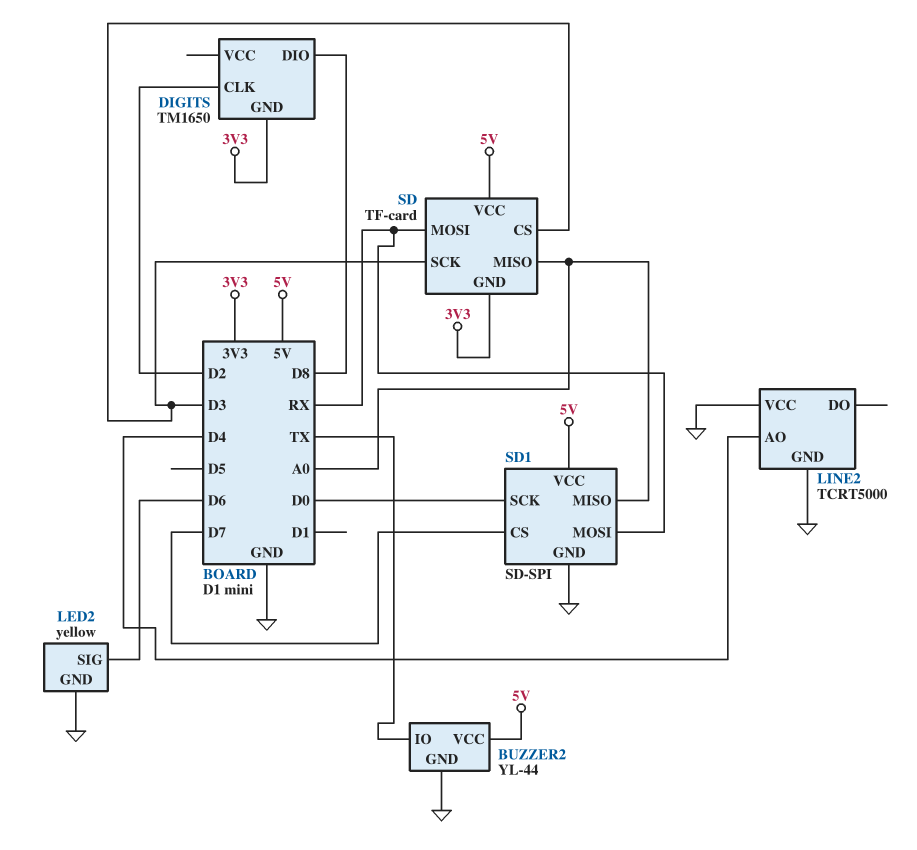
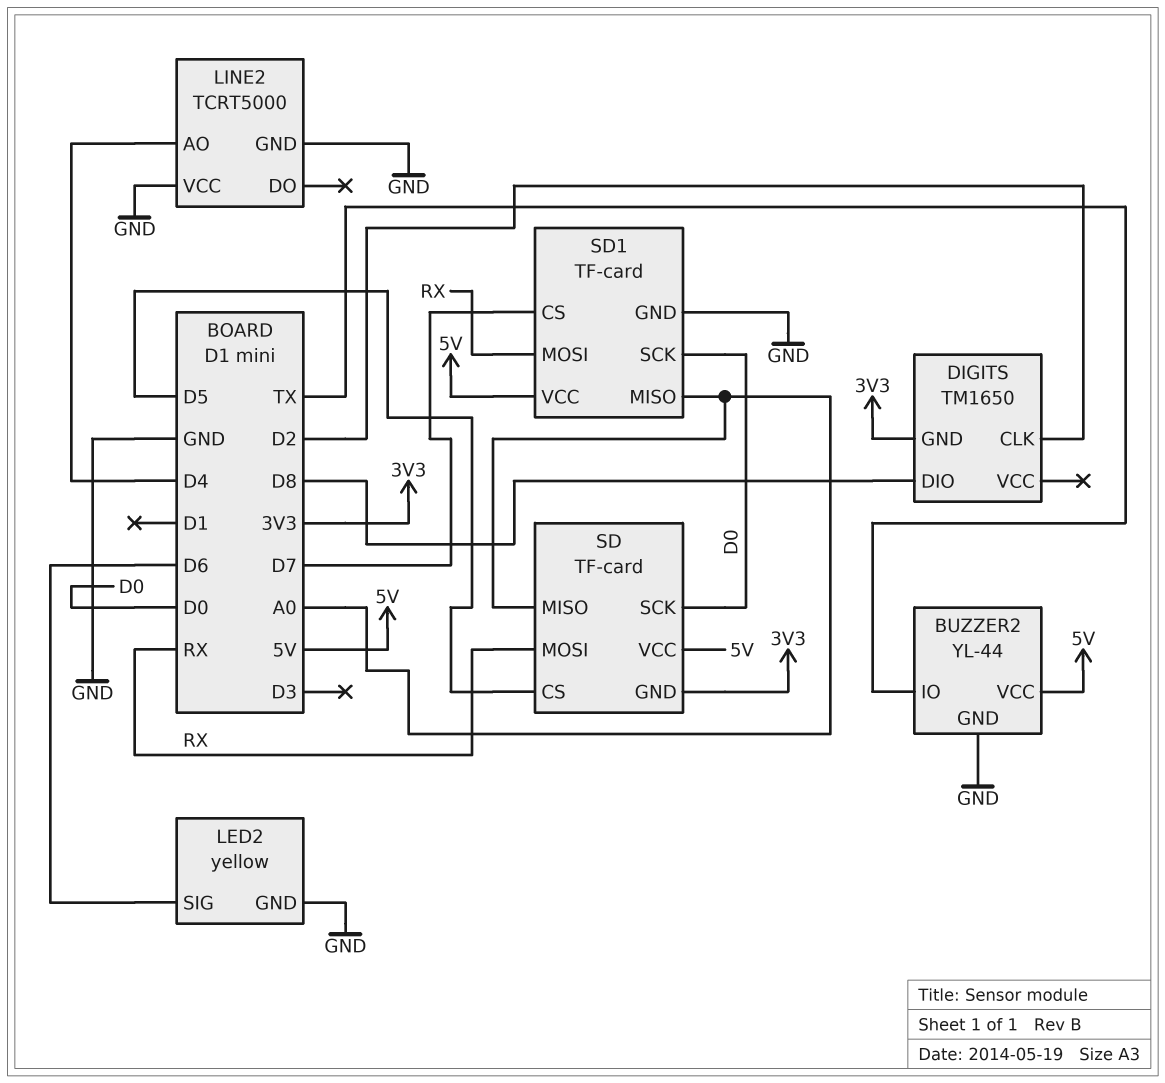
SD pin CS: D3 -> D5
SD pin SCK: D3 -> D0
SD1: SD-SPI -> TF-card

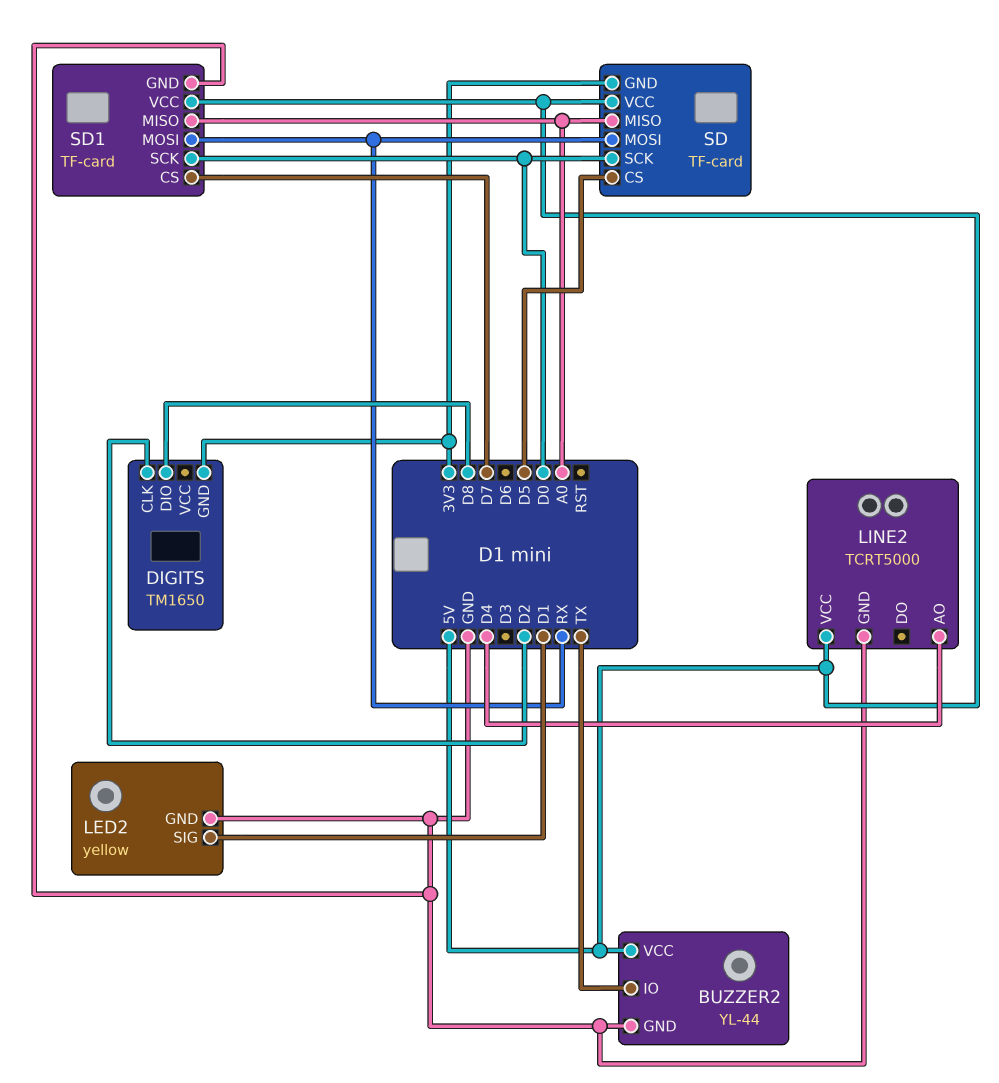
LED2 pin SIG: D6 -> D1
LINE2 pin VCC: GND -> 5V

